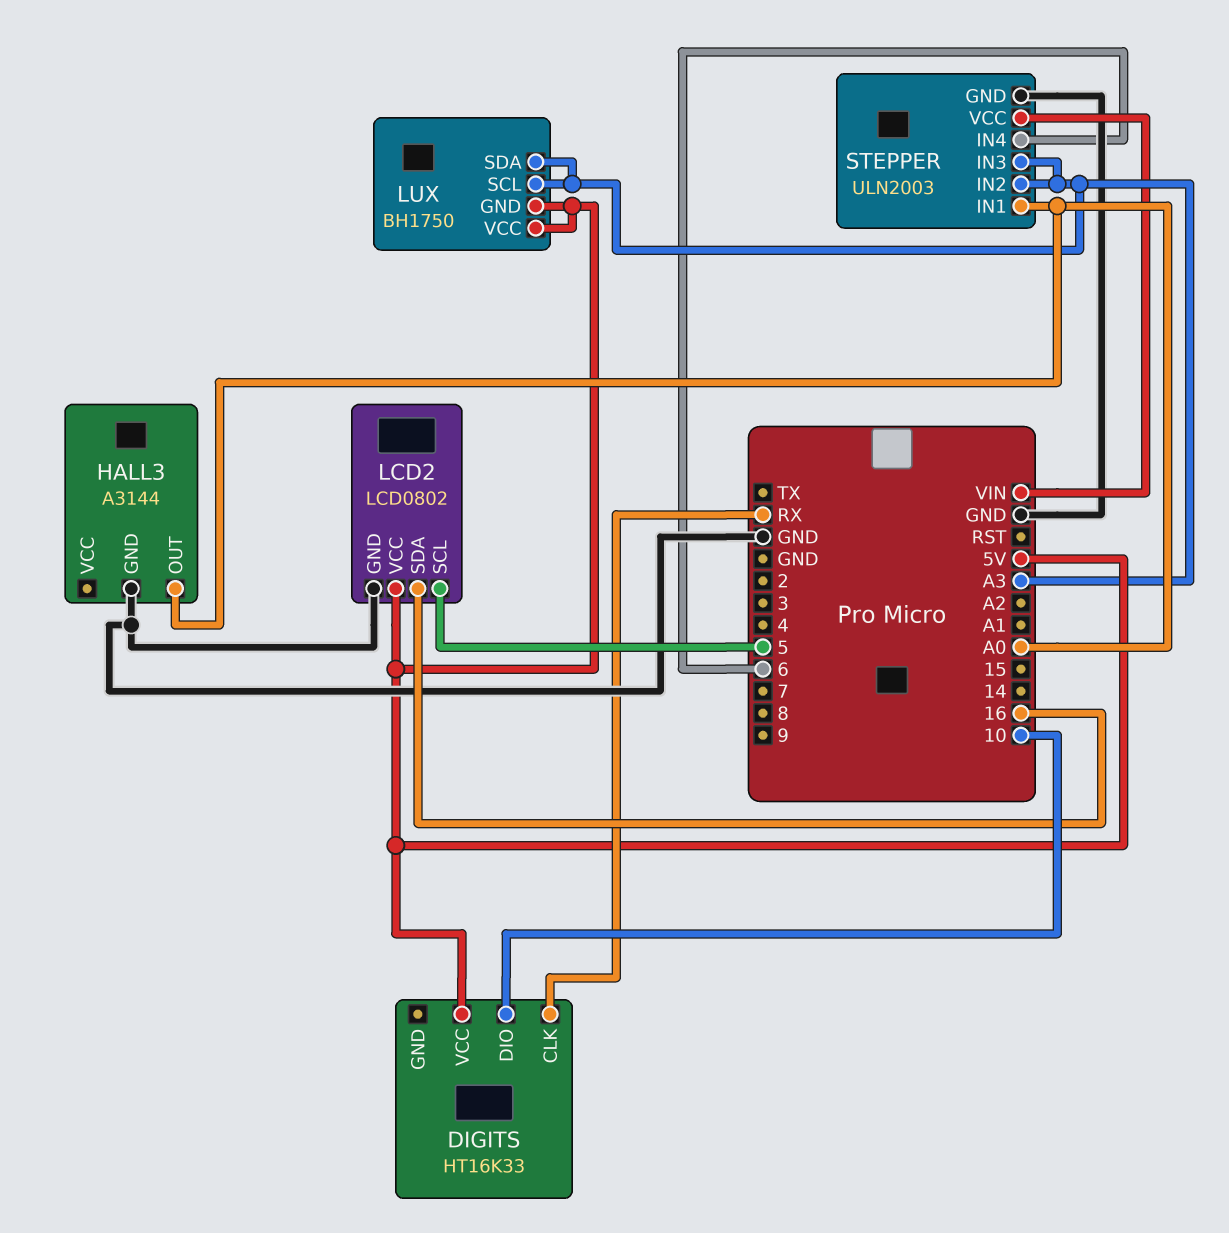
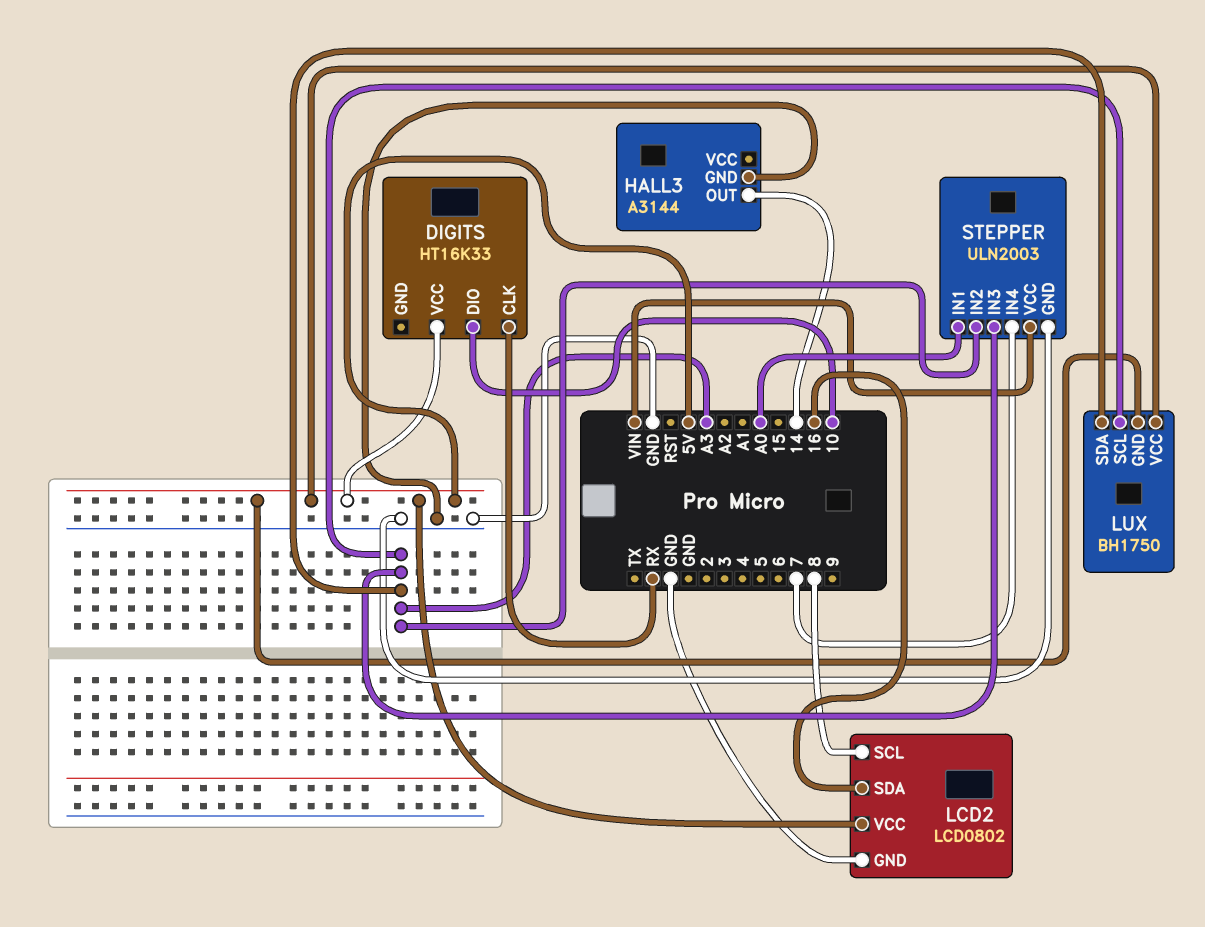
HALL3 pin OUT: A0 -> 14
LCD2 pin SCL: 5 -> 8
STEPPER pin IN4: 6 -> 7

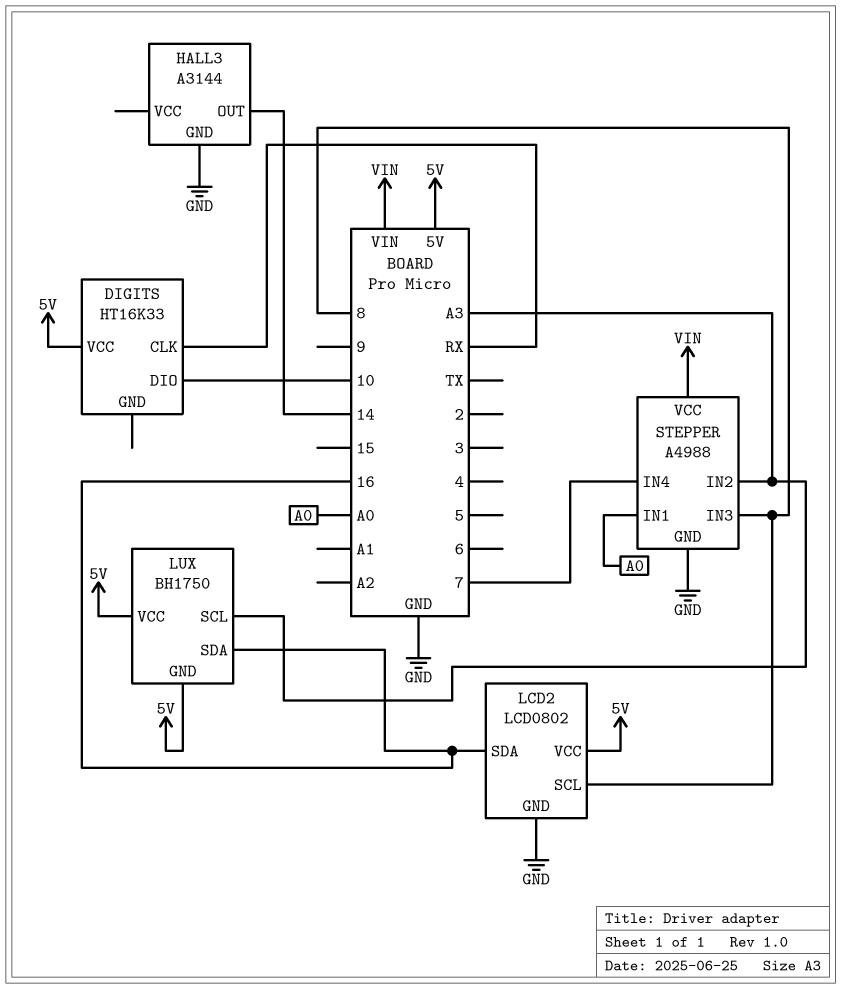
LUX pin SDA: A3 -> 16
STEPPER: ULN2003 -> A4988
STEPPER pin IN3: A3 -> 8

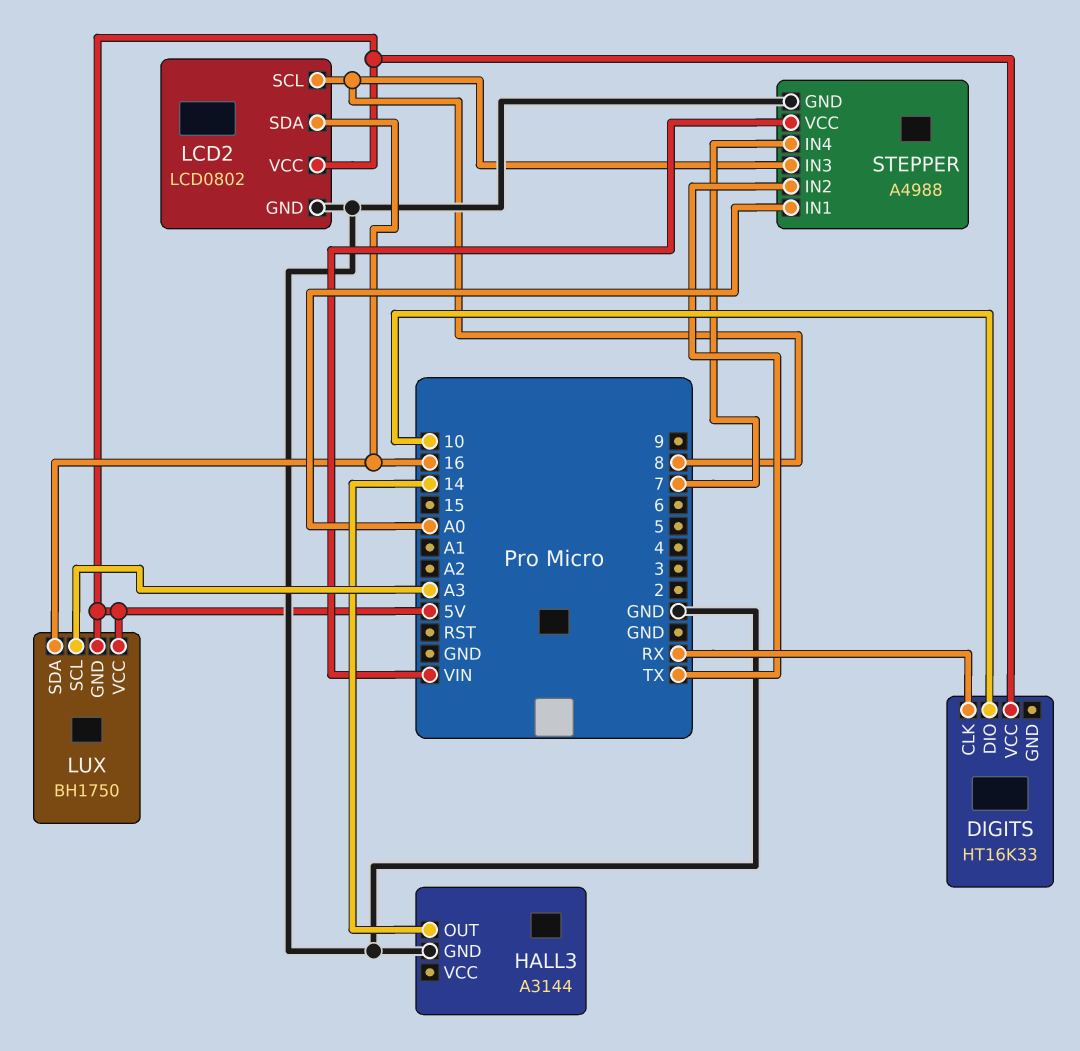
STEPPER pin IN2: A3 -> TX

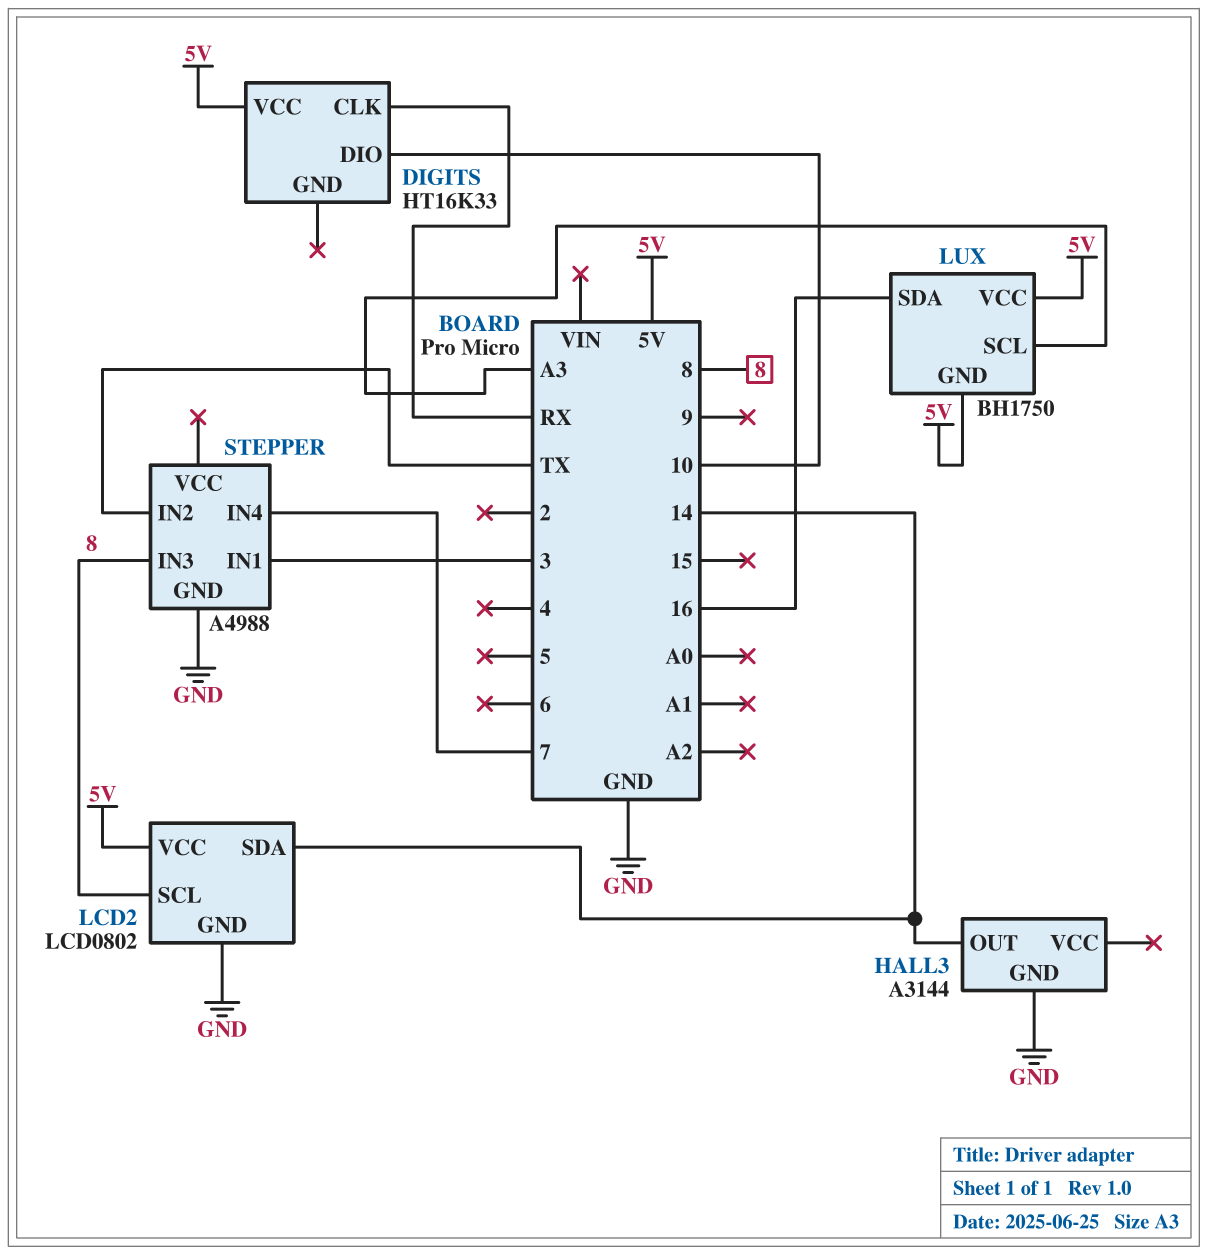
LCD2 pin SDA: 16 -> 14
STEPPER pin IN1: A0 -> 3
STEPPER pin VCC: VIN -> none

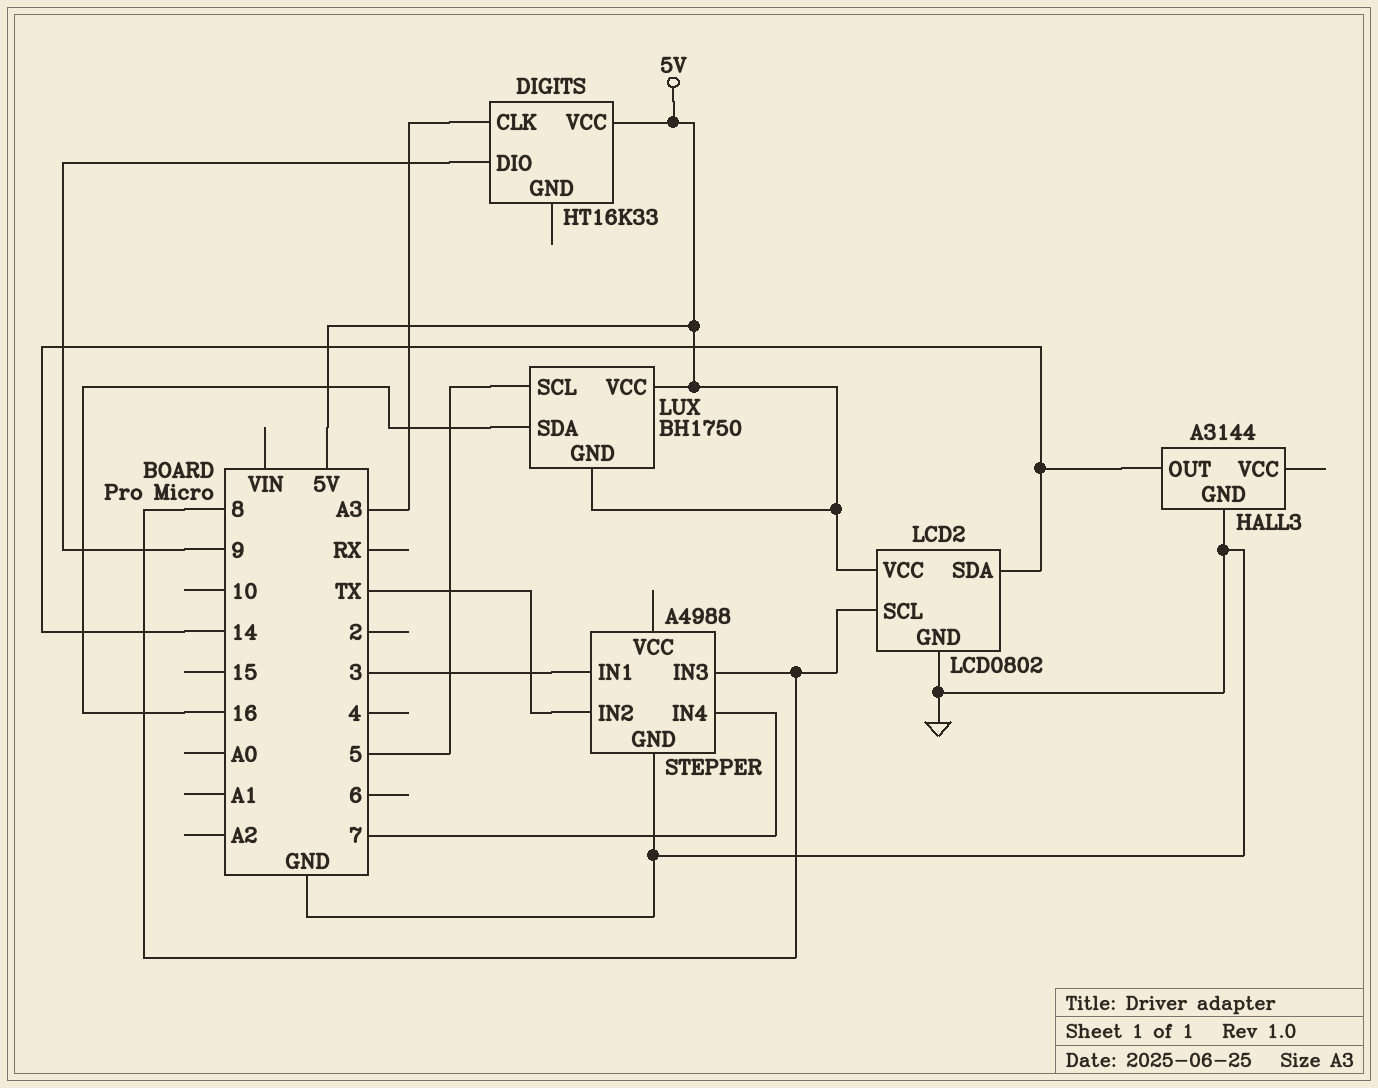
DIGITS pin CLK: RX -> A3
DIGITS pin DIO: 10 -> 9
LUX pin SCL: A3 -> 5

